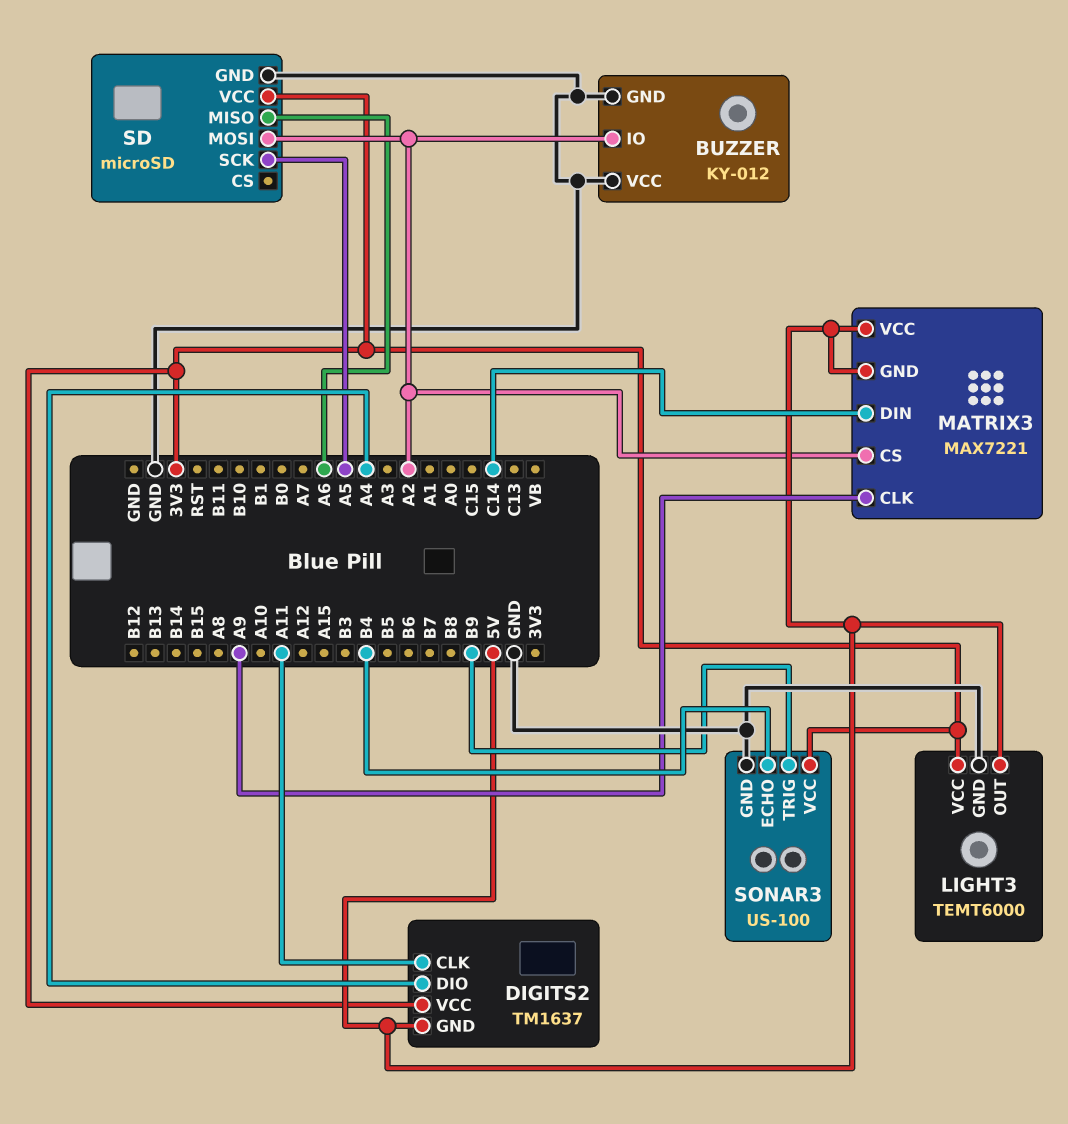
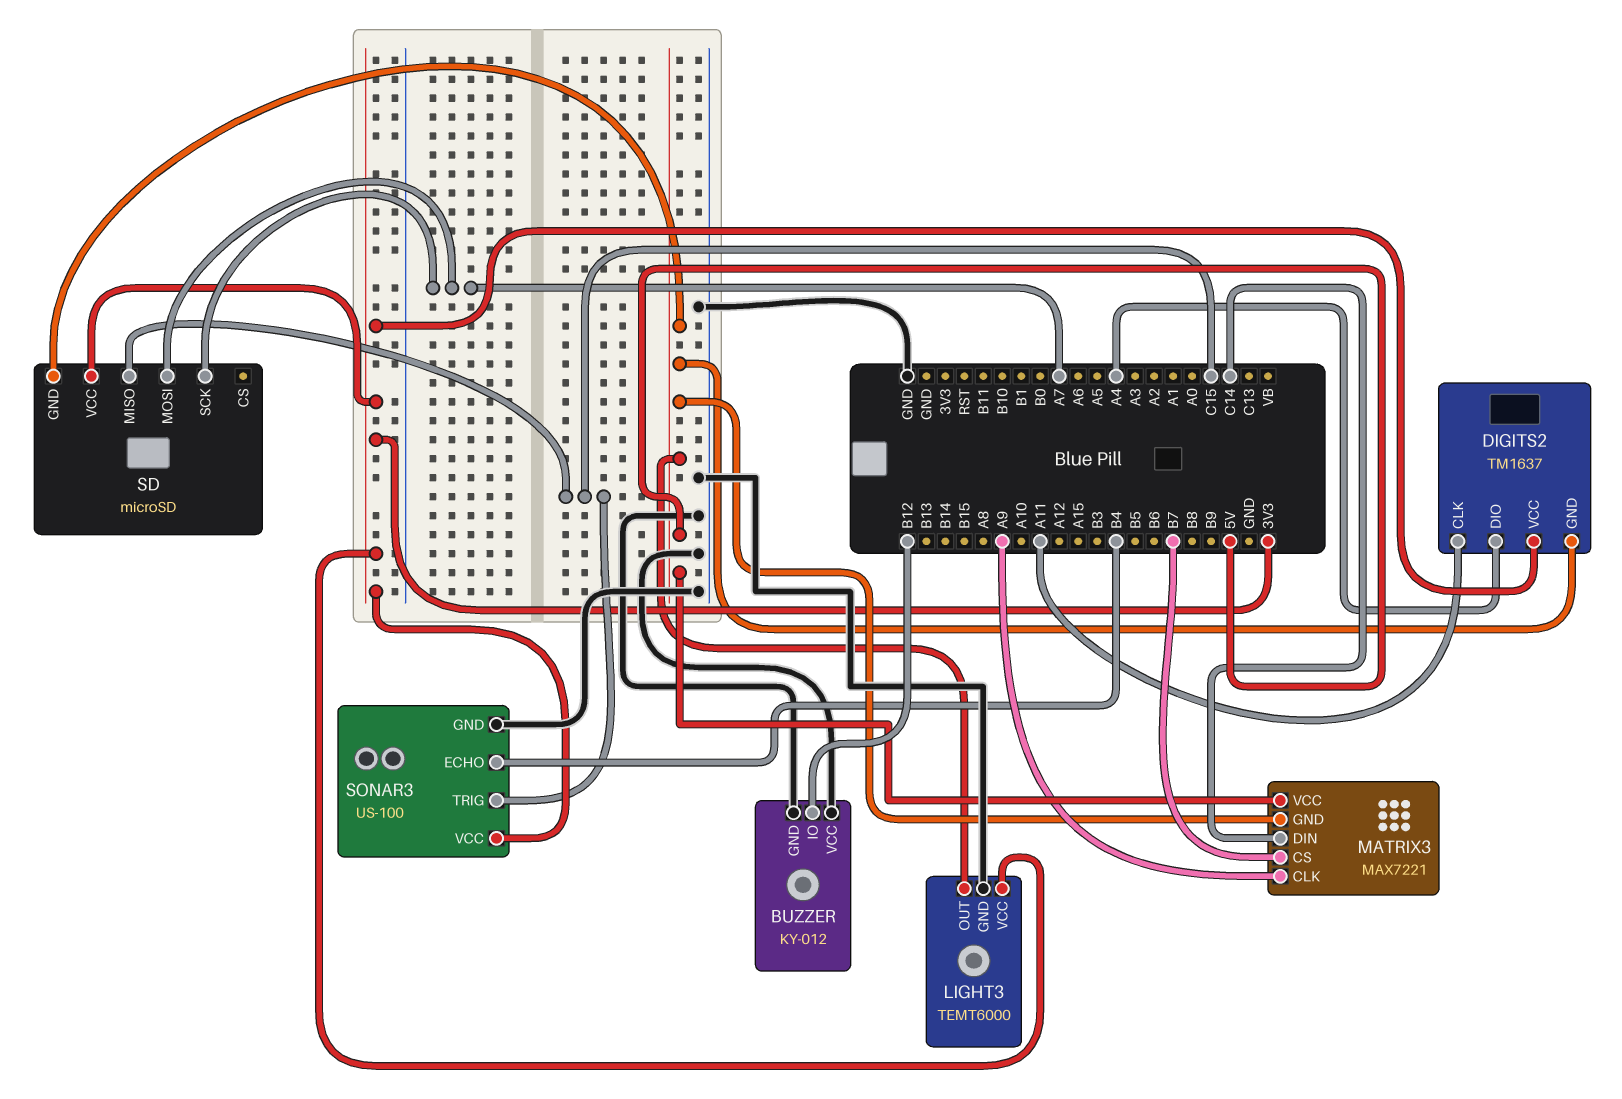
BUZZER pin IO: A2 -> B12
MATRIX3 pin CS: A2 -> B7
SD pin GND: GND -> 5V
SD pin MISO: A6 -> C15
SD pin MOSI: A2 -> A7
SD pin SCK: A5 -> A7
SONAR3 pin TRIG: B9 -> C15

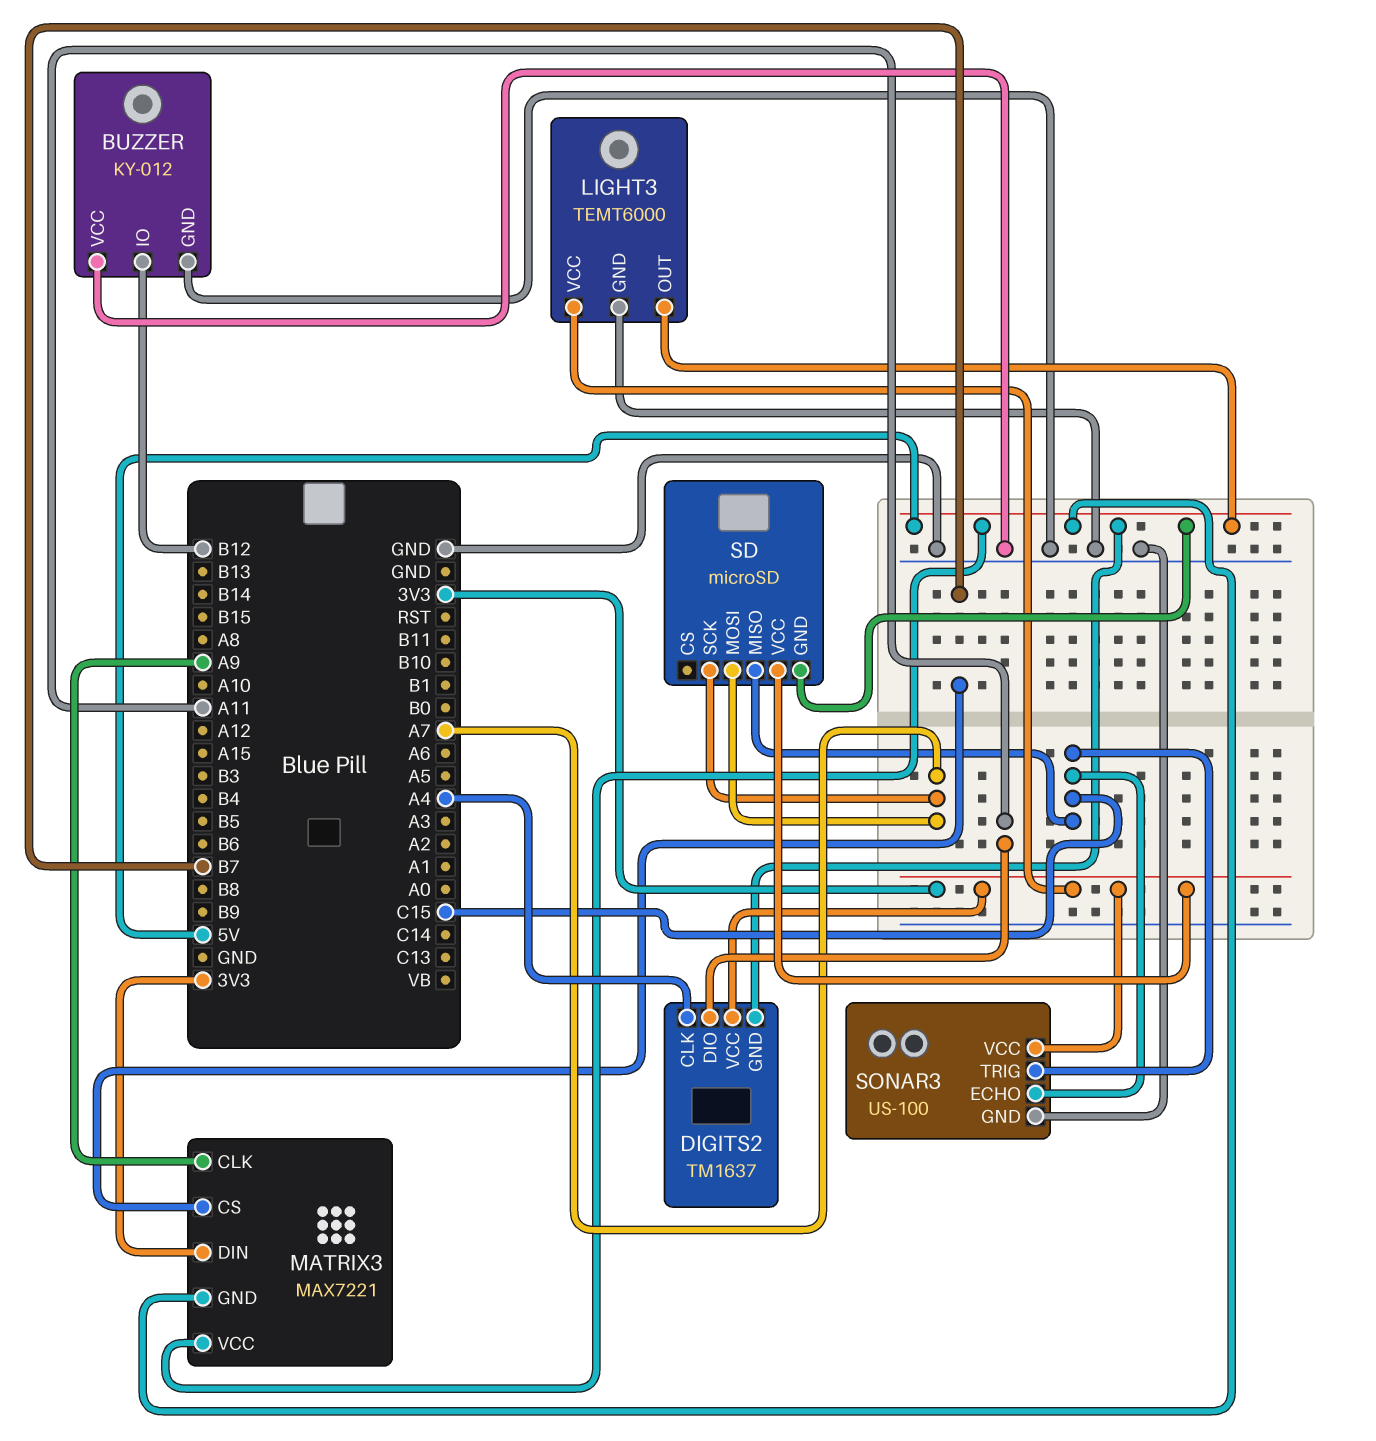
DIGITS2 pin CLK: A11 -> A4
DIGITS2 pin DIO: A4 -> A11
MATRIX3 pin DIN: C14 -> 3V3
SONAR3 pin ECHO: B4 -> C15

